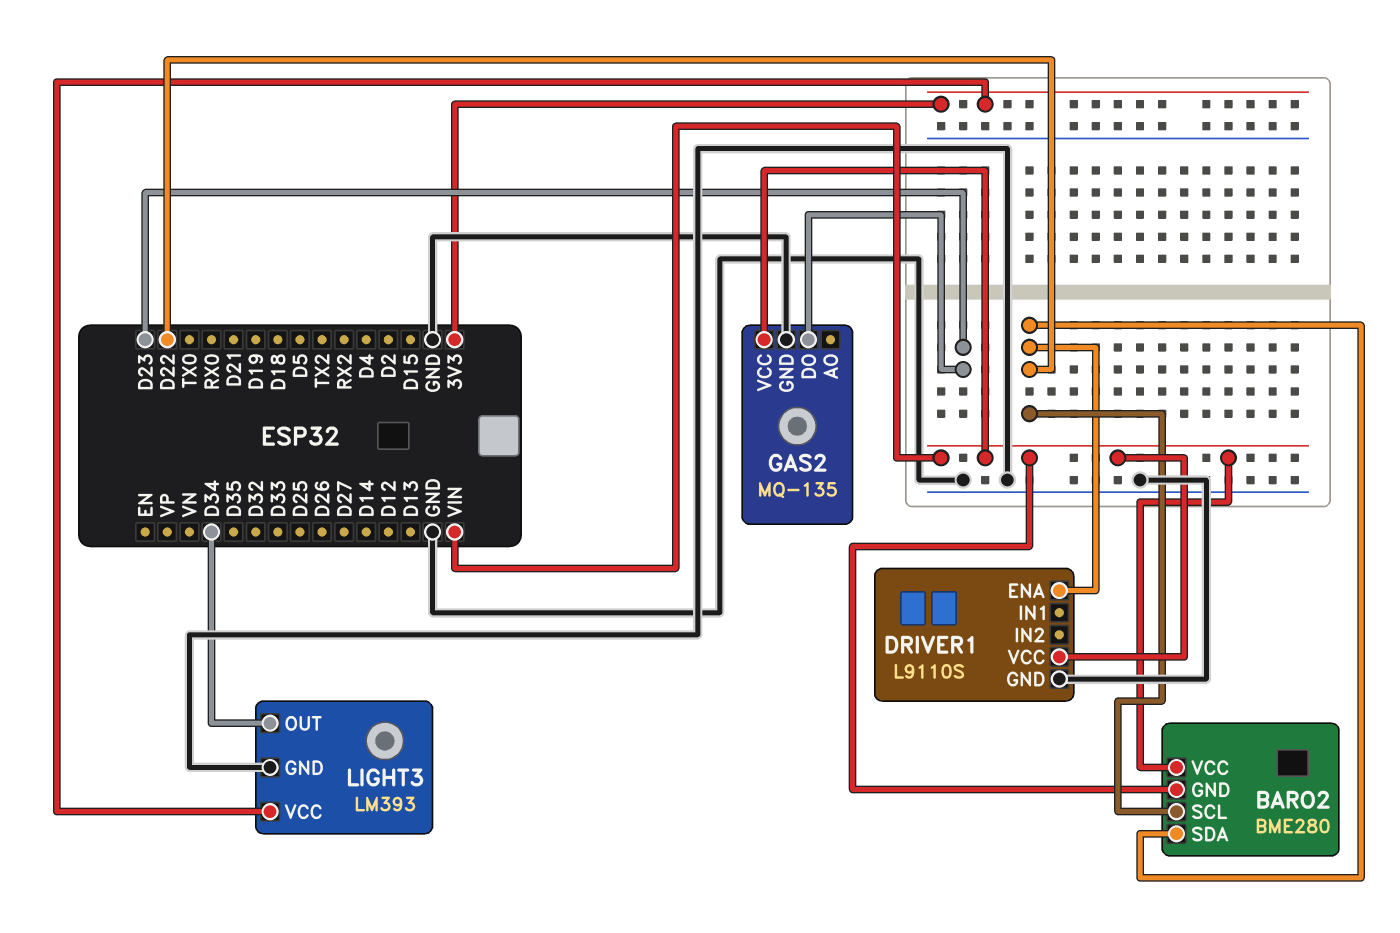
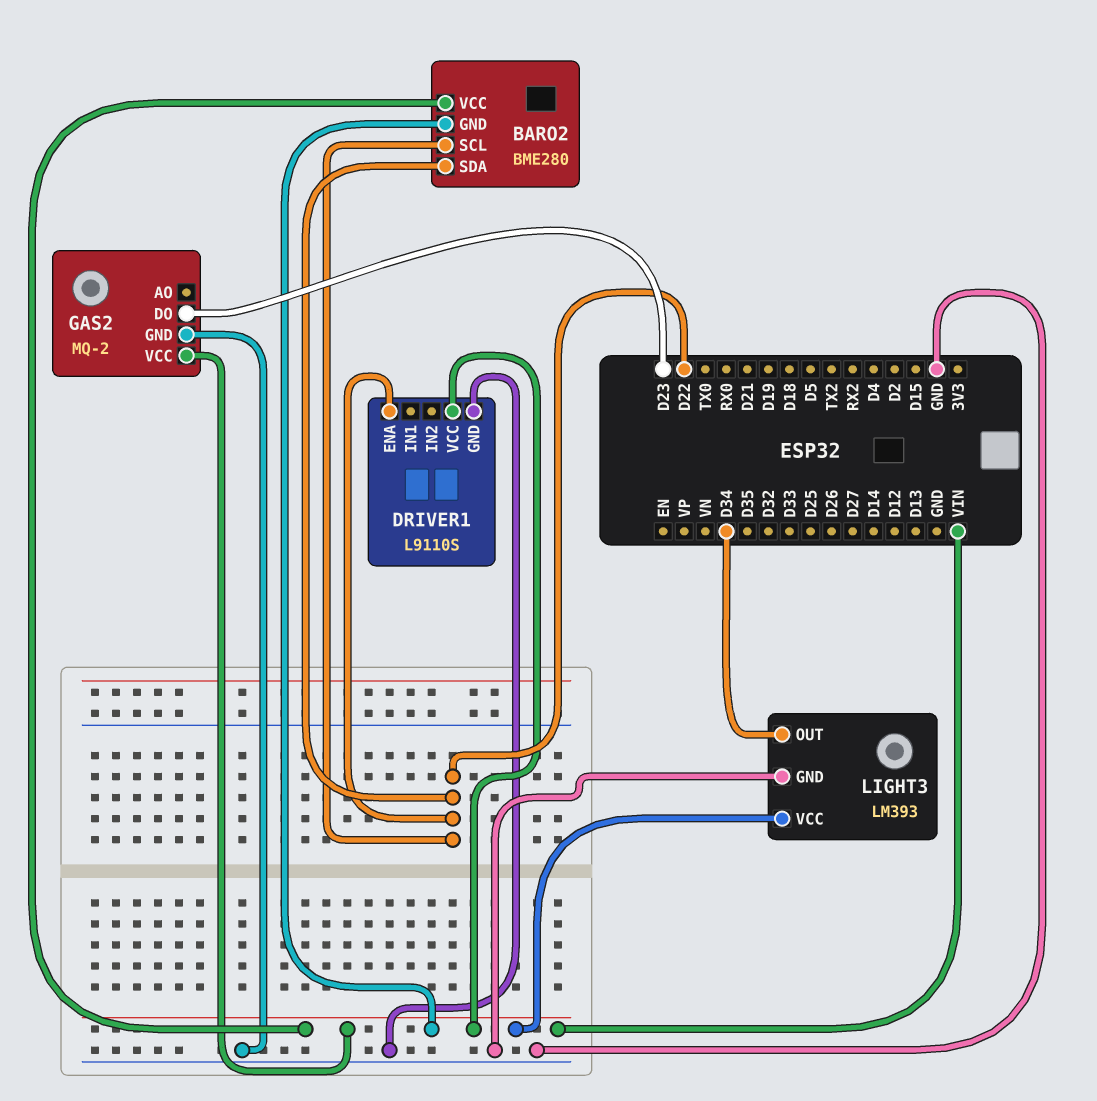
GAS2: MQ-135 -> MQ-2
LIGHT3 pin VCC: 3V3 -> VIN

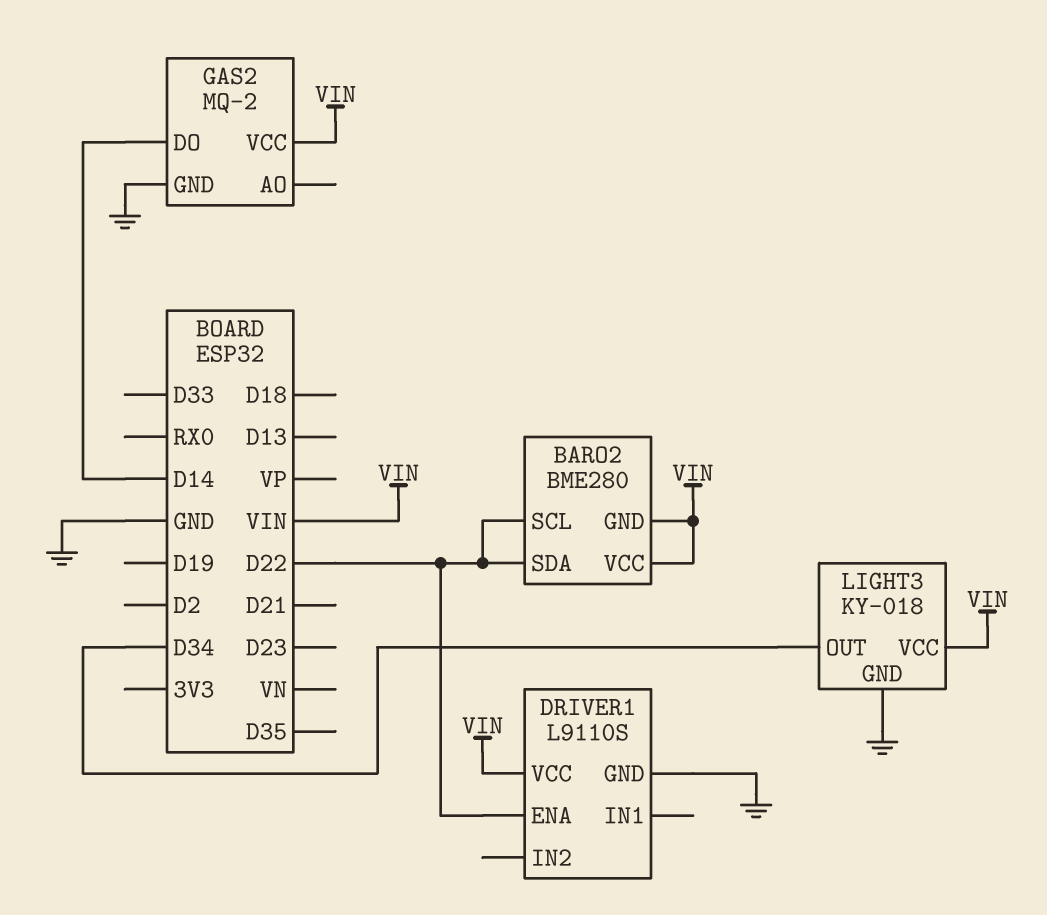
GAS2 pin DO: D23 -> D14
LIGHT3: LM393 -> KY-018

